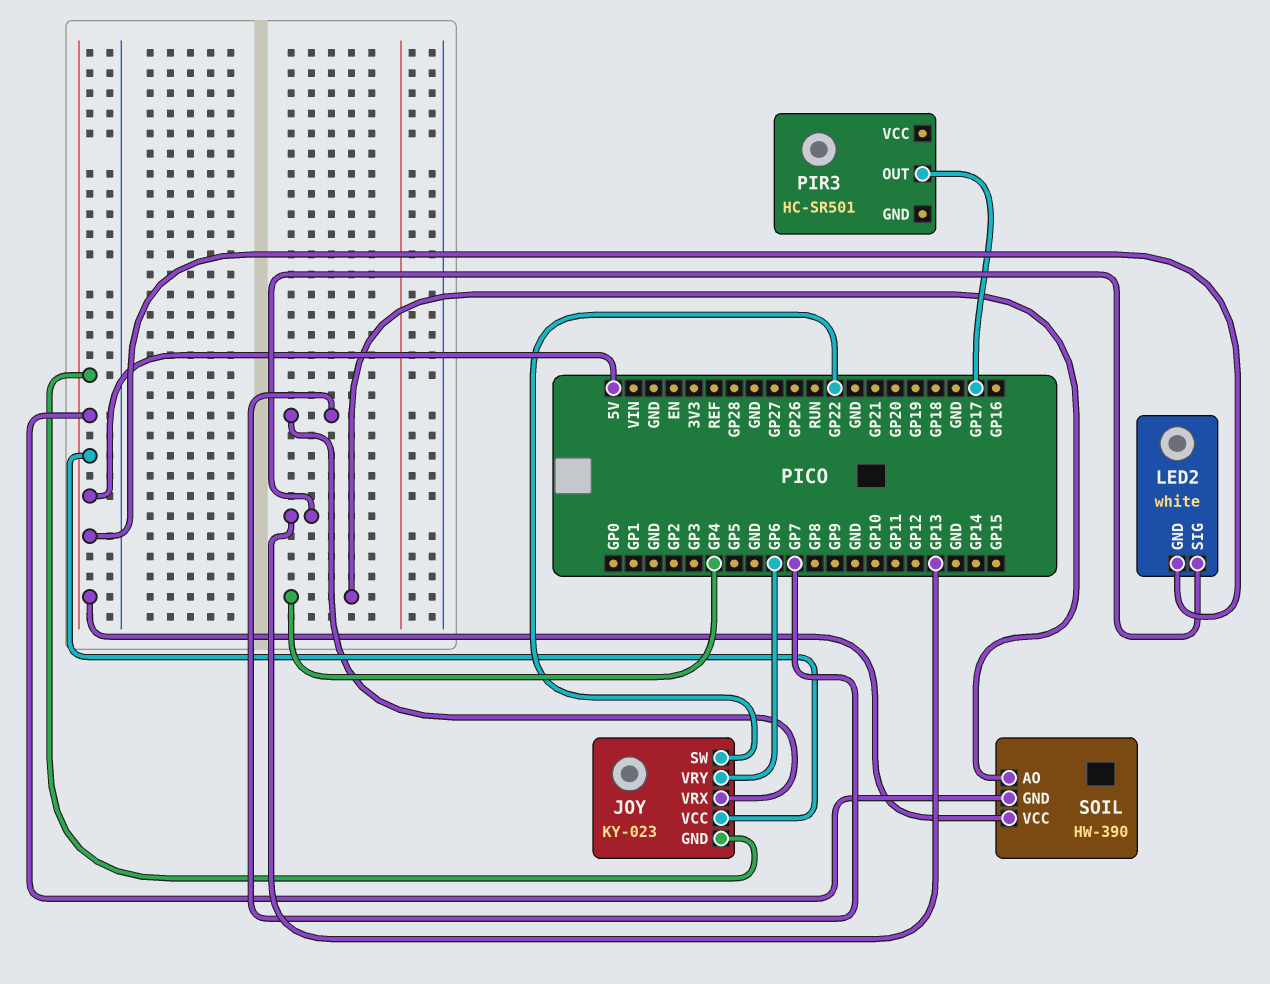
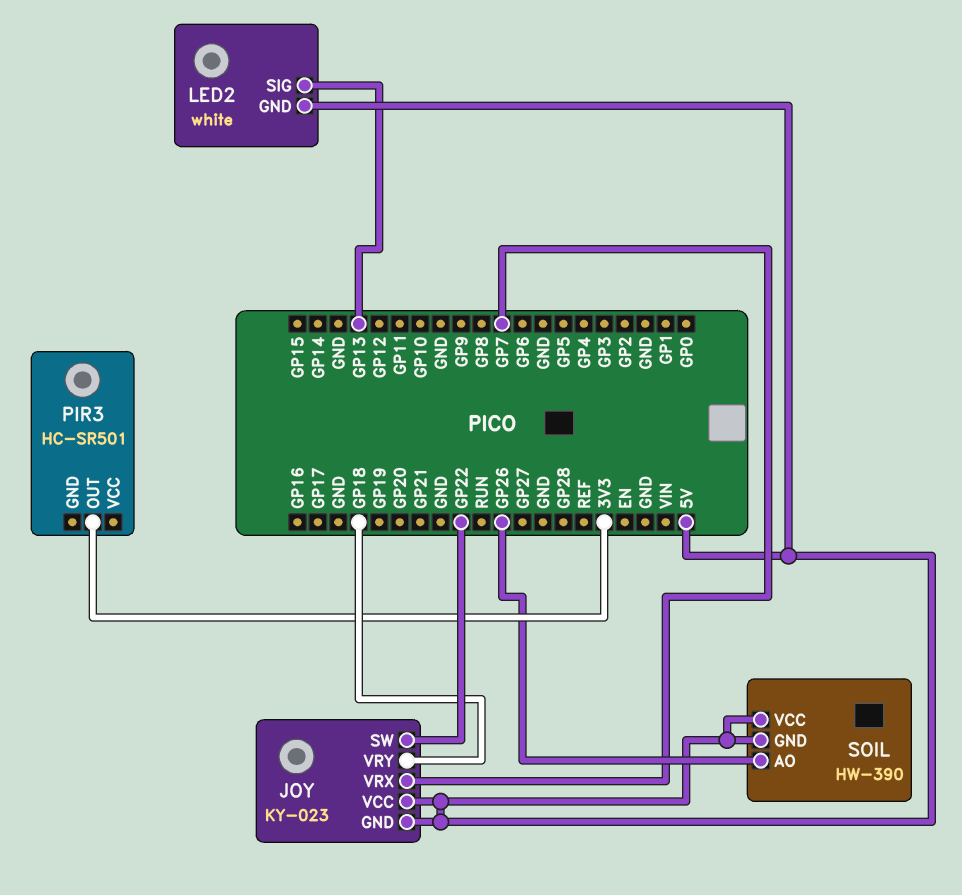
JOY pin VRY: GP6 -> GP18
PIR3 pin OUT: GP17 -> 3V3
SOIL pin AO: GP4 -> GP26

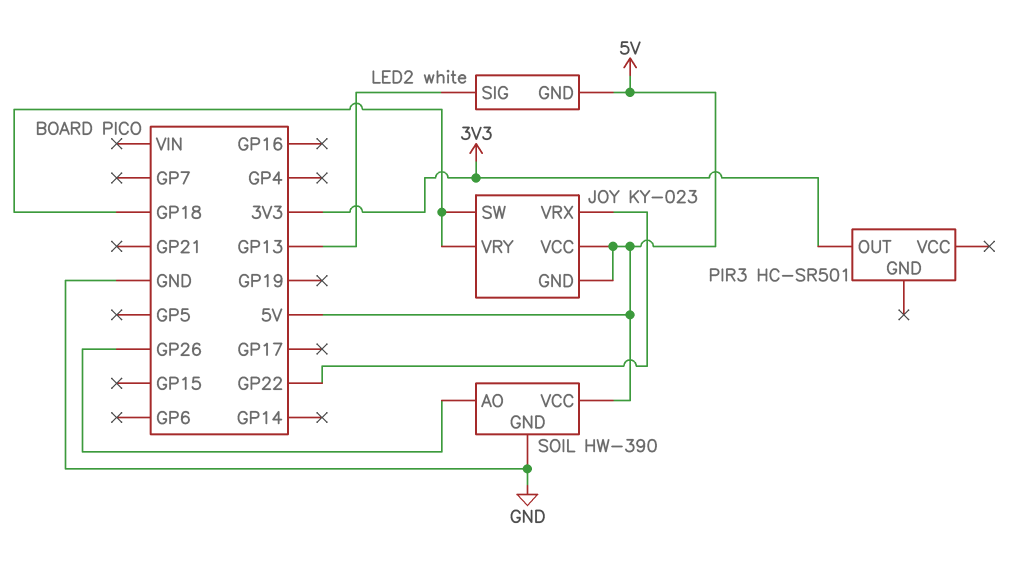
JOY pin SW: GP22 -> GP18
JOY pin VRX: GP7 -> GP22
SOIL pin GND: 5V -> GND

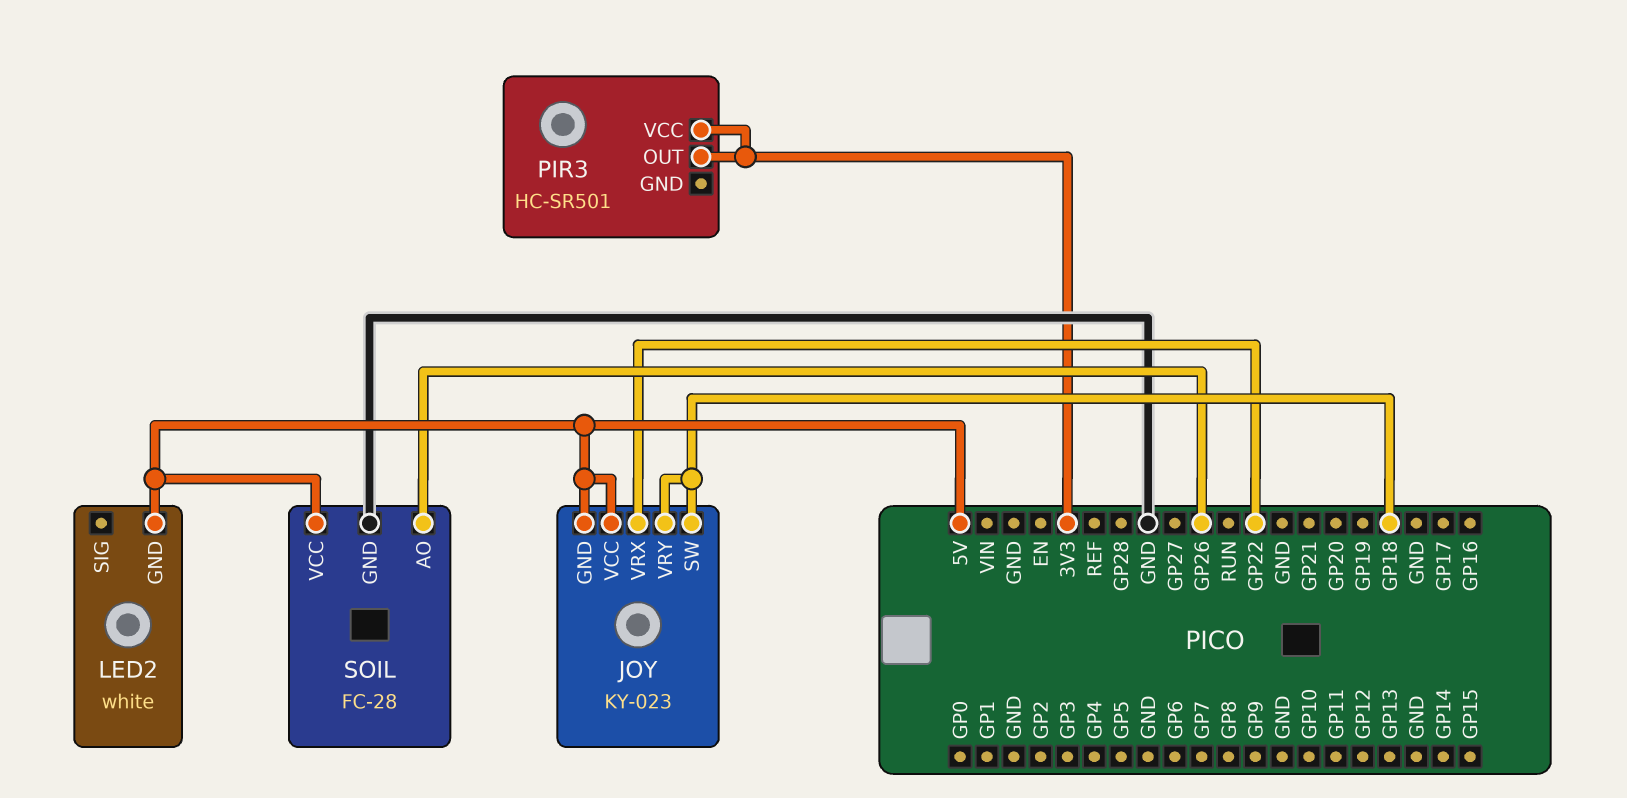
LED2 pin SIG: GP13 -> none
PIR3 pin VCC: none -> 3V3
SOIL: HW-390 -> FC-28

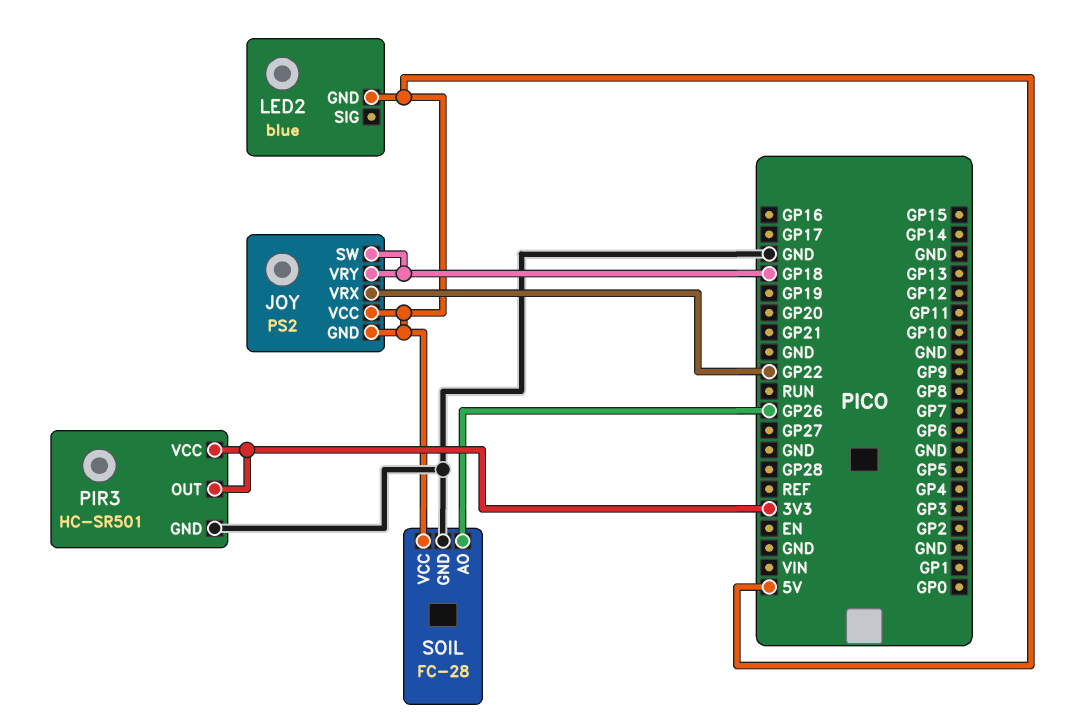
JOY: KY-023 -> PS2
LED2: white -> blue
PIR3 pin GND: none -> GND

